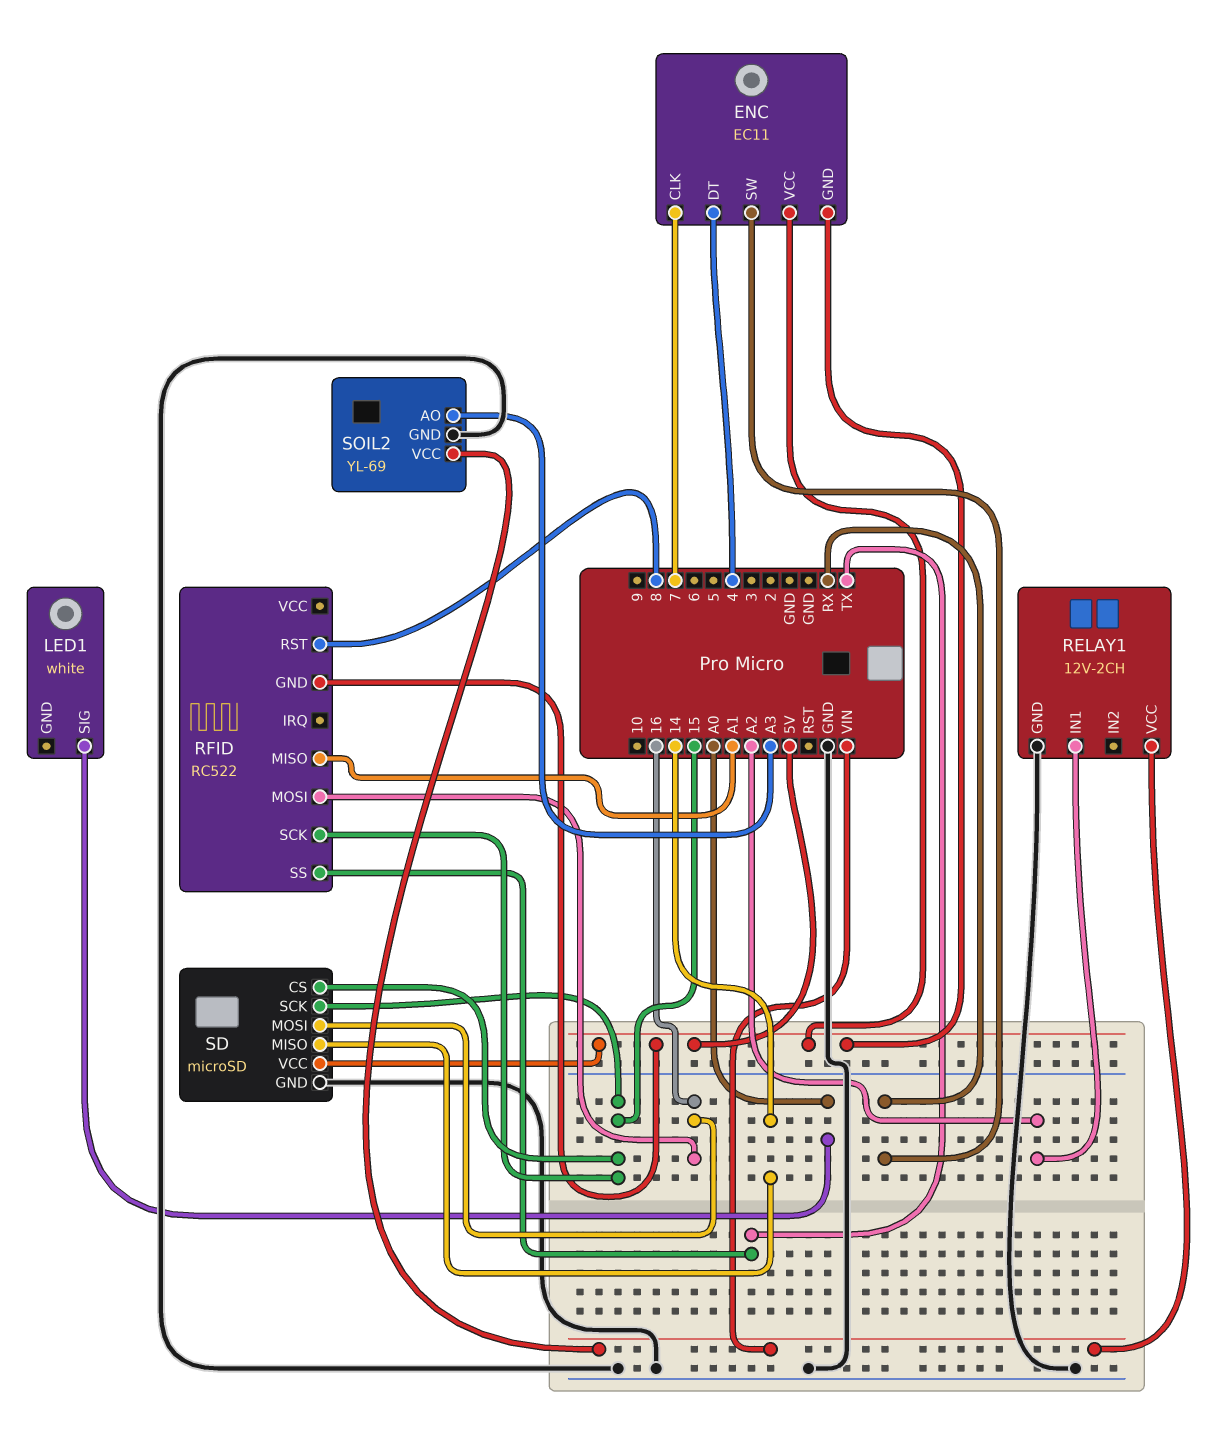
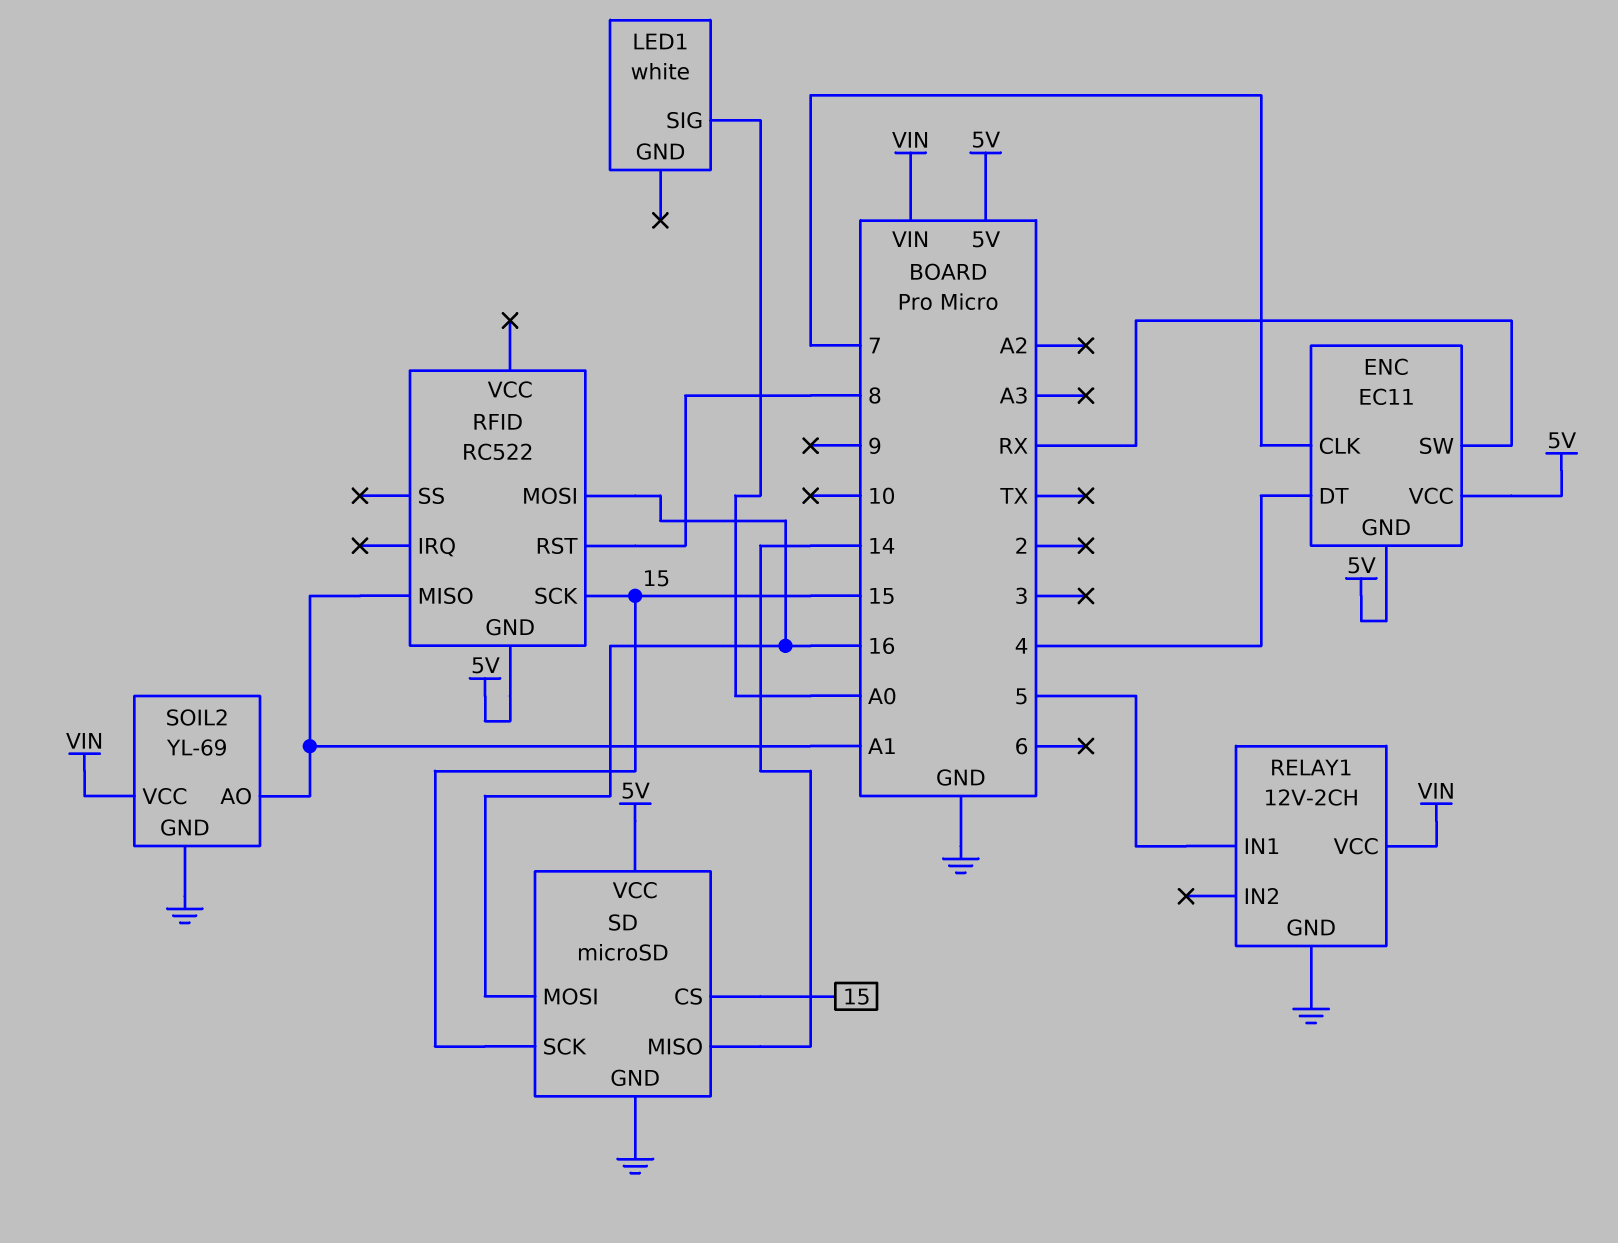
RELAY1 pin IN1: A2 -> 5
RFID pin SS: TX -> none
SOIL2 pin AO: A3 -> A1

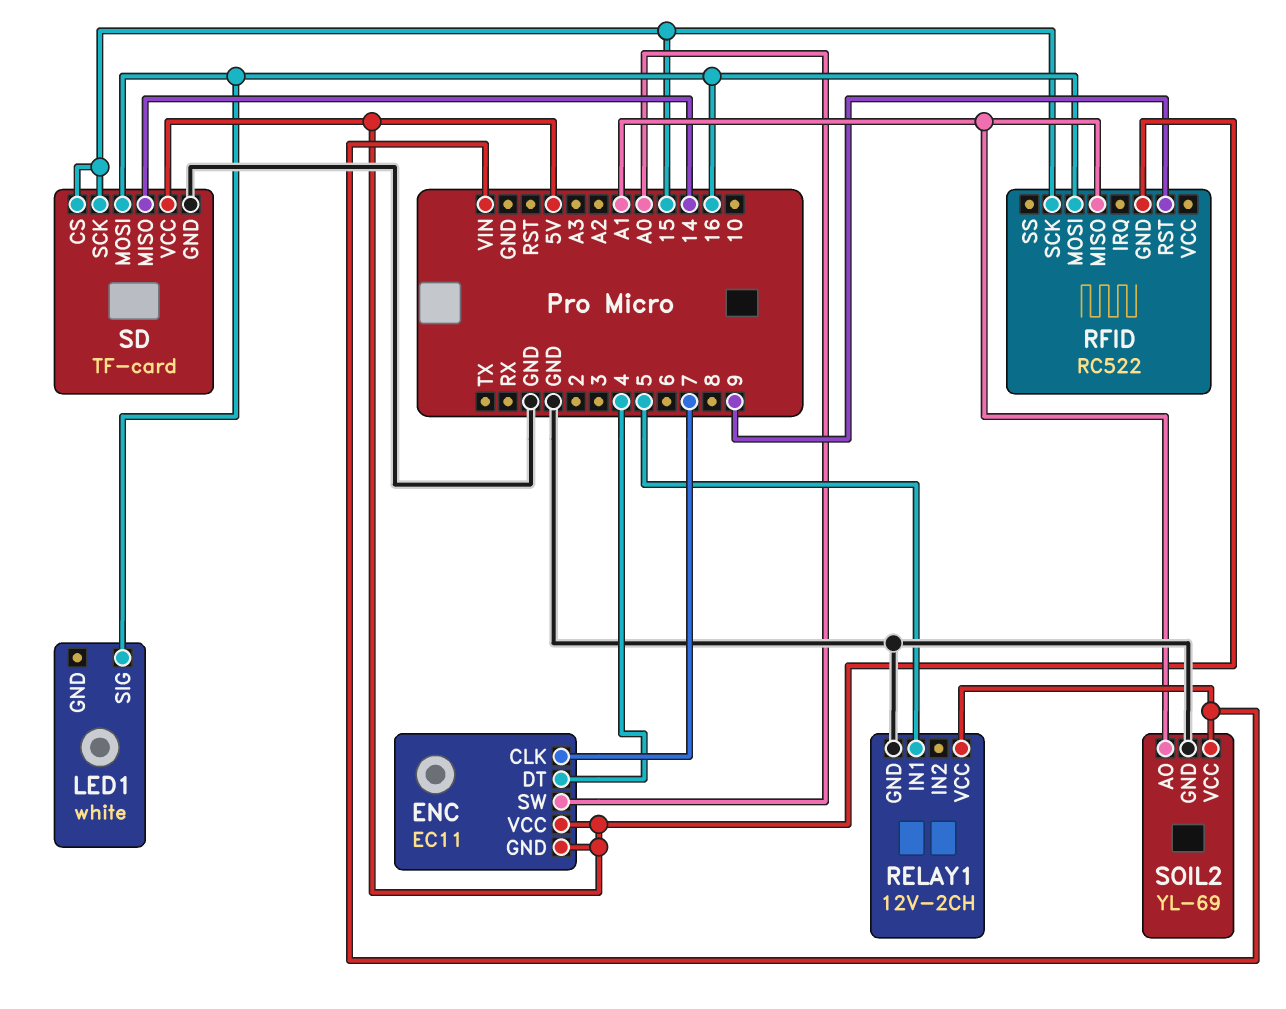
ENC pin SW: RX -> A0
LED1 pin SIG: A0 -> 16
RFID pin RST: 8 -> 9
SD: microSD -> TF-card

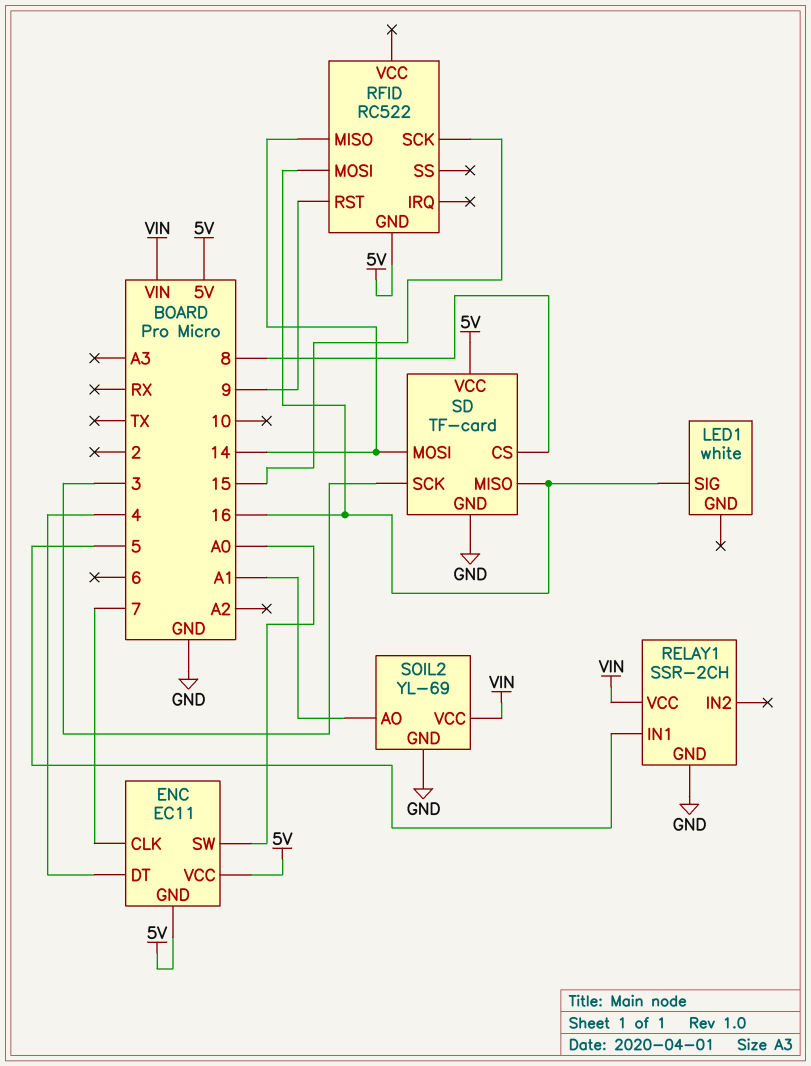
RELAY1: 12V-2CH -> SSR-2CH
RFID pin MISO: A1 -> 14
SD pin CS: 15 -> 8
SD pin MISO: 14 -> 16
SD pin MOSI: 16 -> 14
SD pin SCK: 15 -> 3

